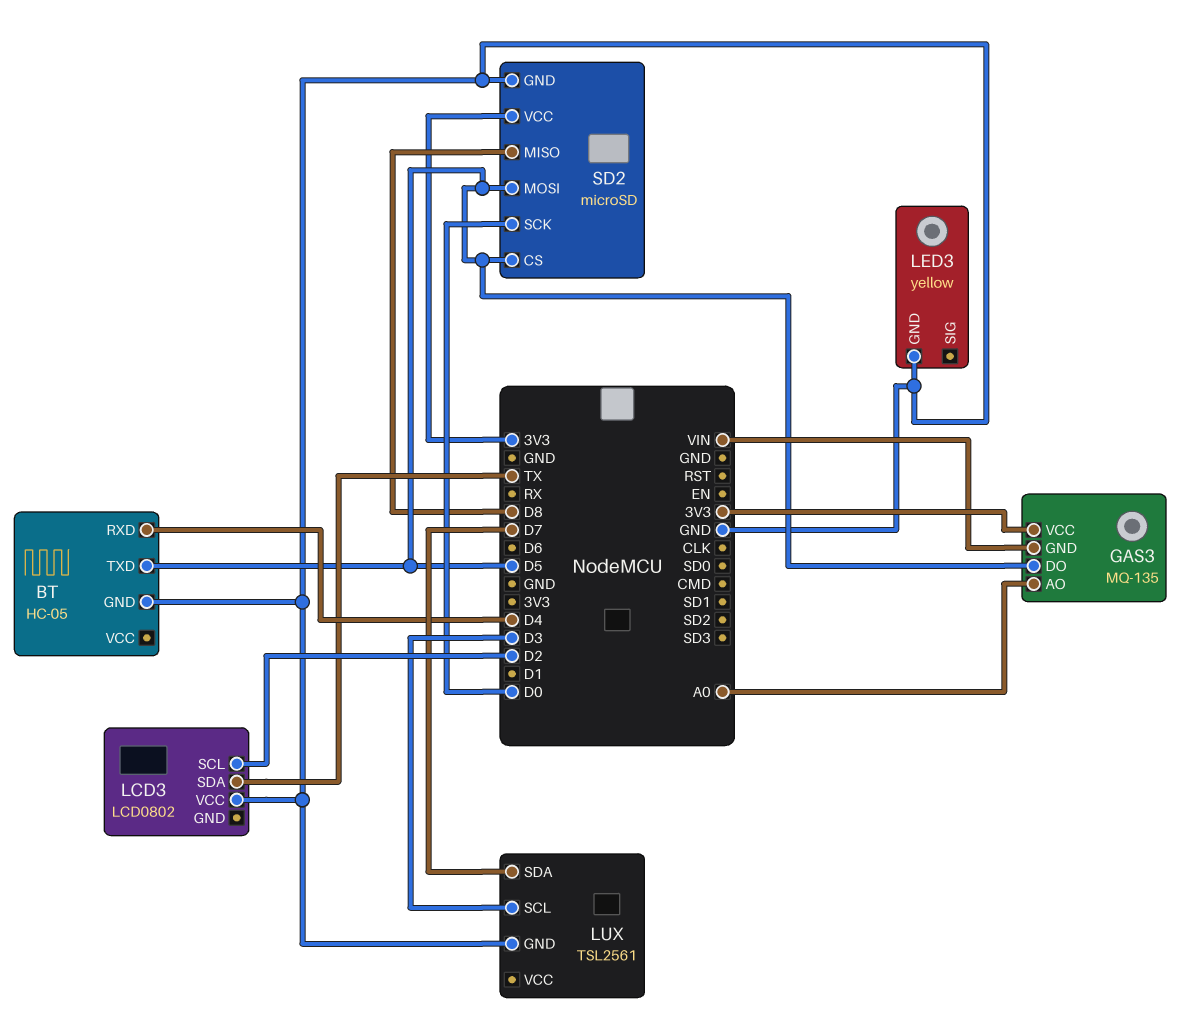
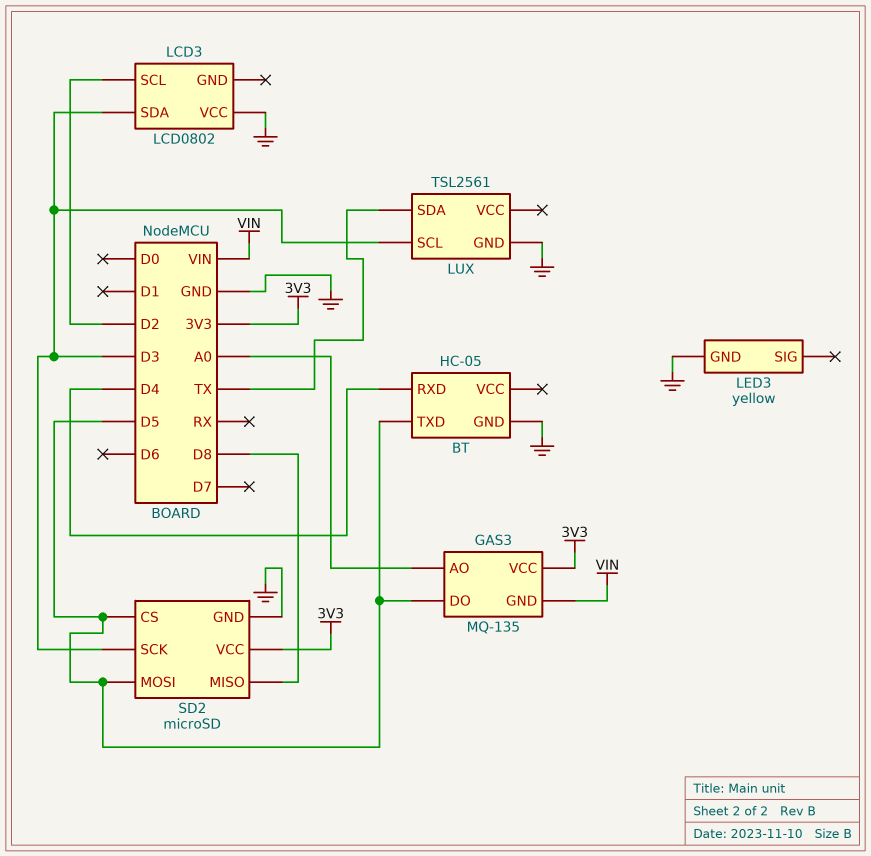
LCD3 pin SDA: TX -> D3
LUX pin SDA: D7 -> TX
SD2 pin SCK: D0 -> D3

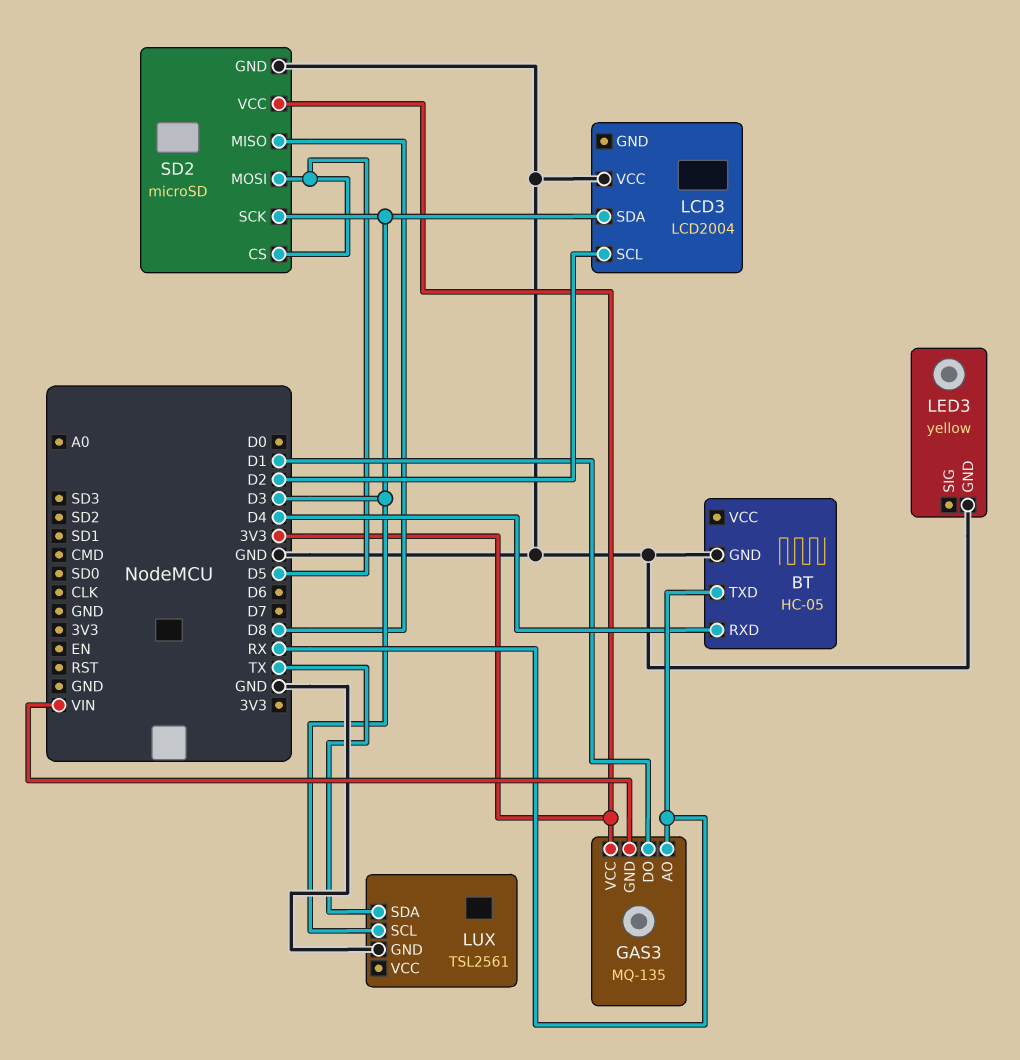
BT pin TXD: D5 -> RX
GAS3 pin AO: A0 -> RX
GAS3 pin DO: D5 -> D1
LCD3: LCD0802 -> LCD2004

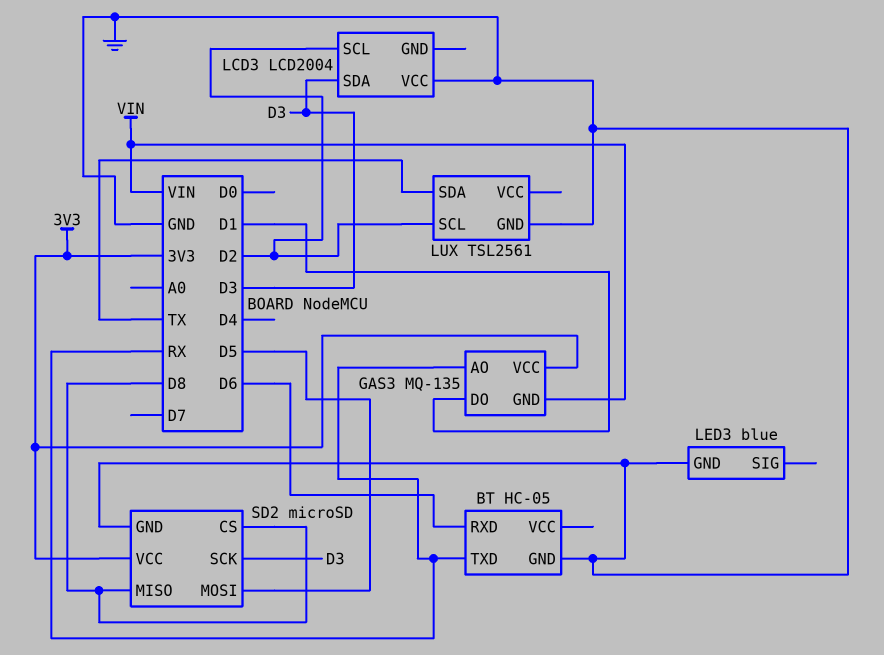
BT pin RXD: D4 -> D6
LED3: yellow -> blue
LUX pin SCL: D3 -> D2
SD2 pin CS: D5 -> D8

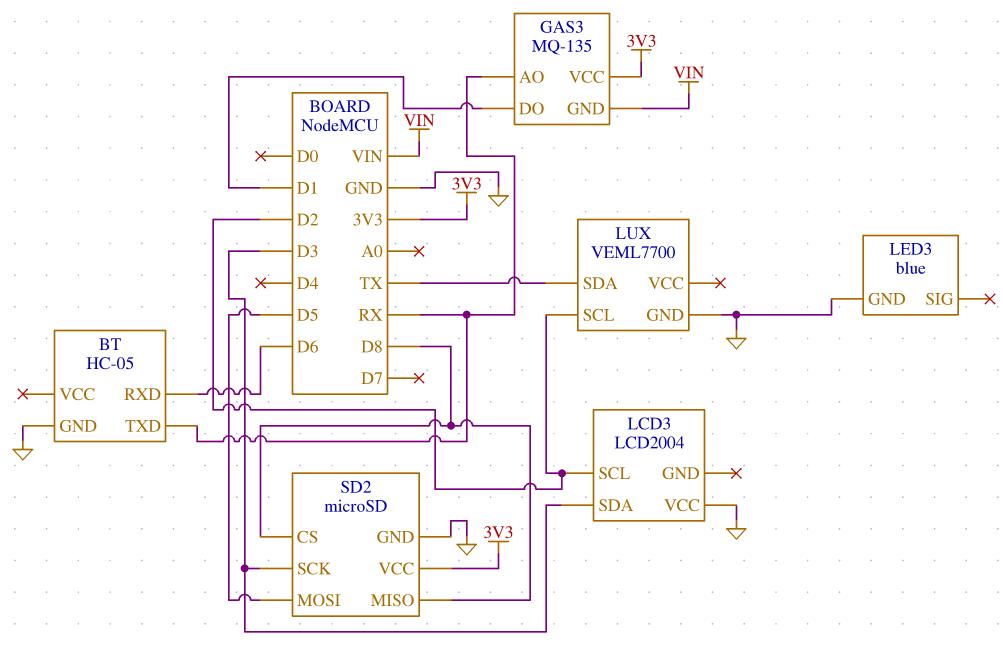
LUX: TSL2561 -> VEML7700

